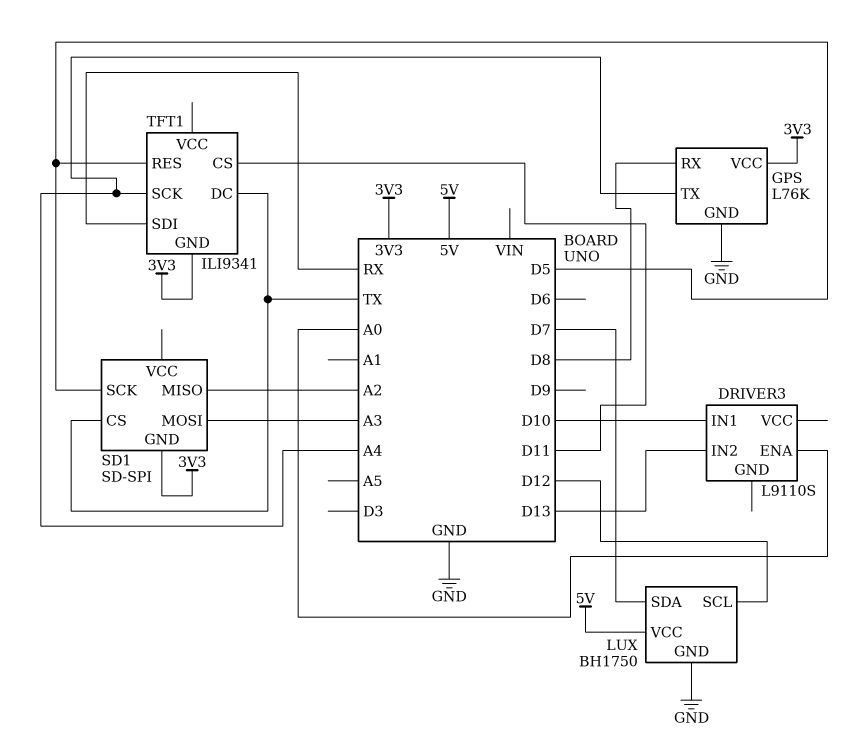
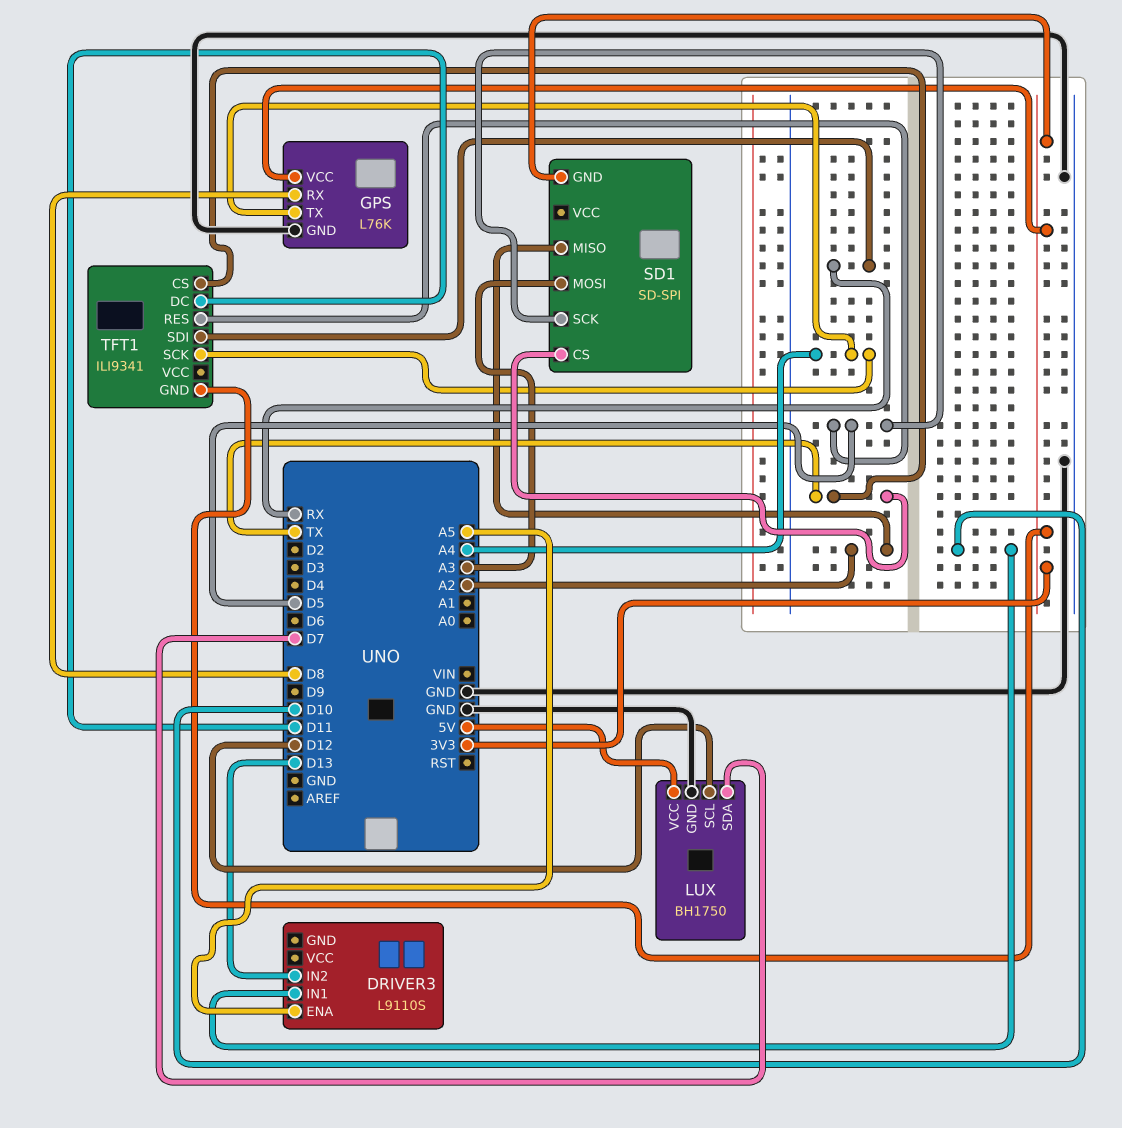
DRIVER3 pin ENA: A0 -> A5
TFT1 pin CS: D11 -> TX
TFT1 pin DC: TX -> D11

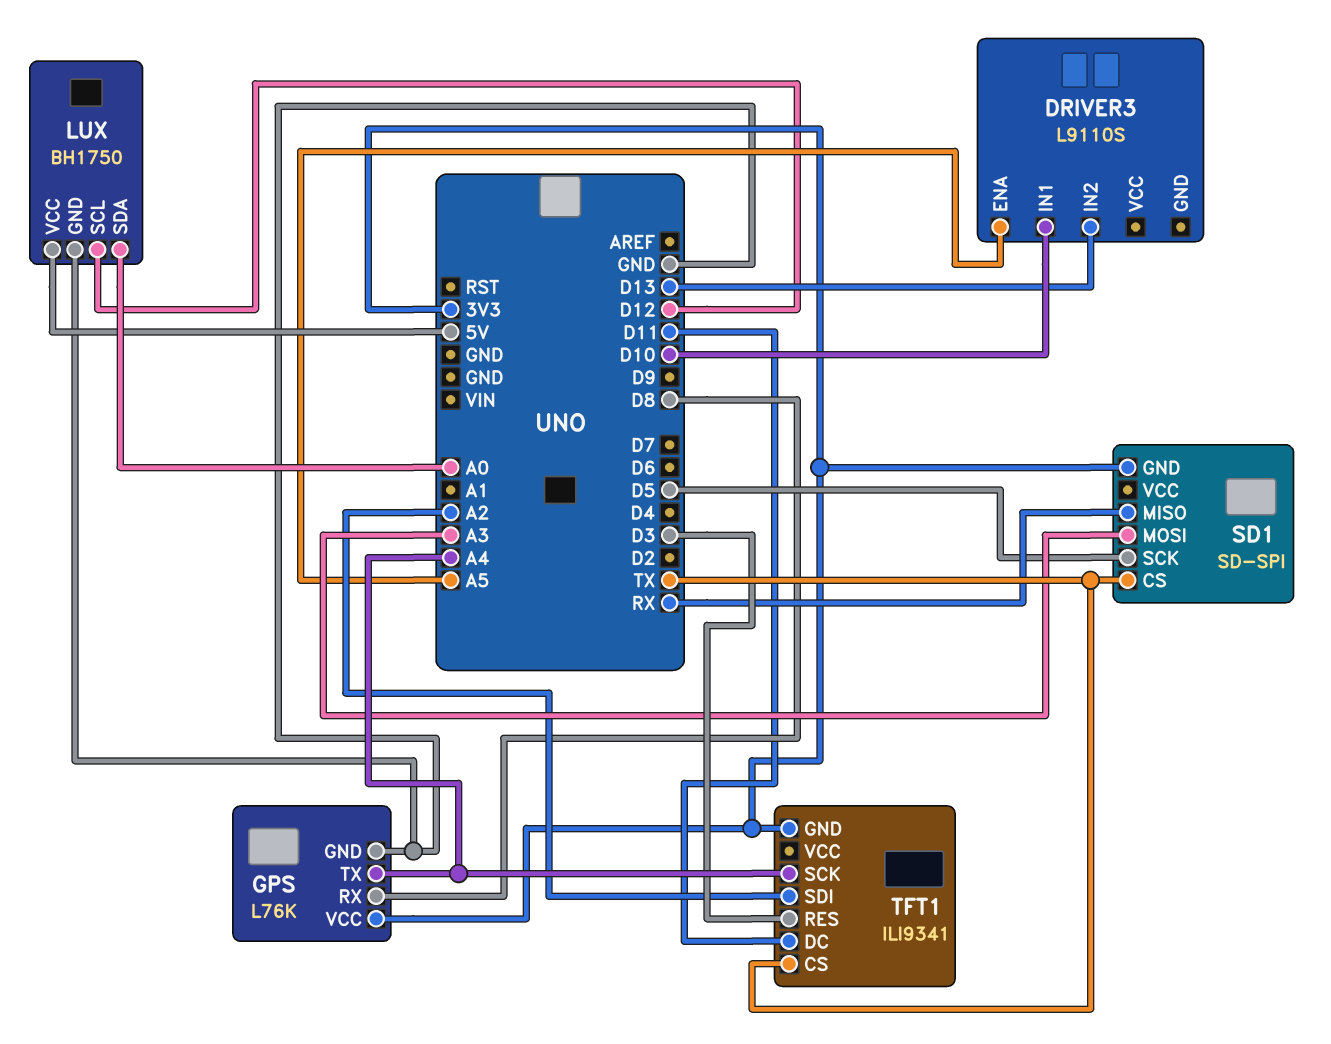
LUX pin SDA: D7 -> A0
SD1 pin MISO: A2 -> RX
TFT1 pin RES: D5 -> D3
TFT1 pin SDI: RX -> A2

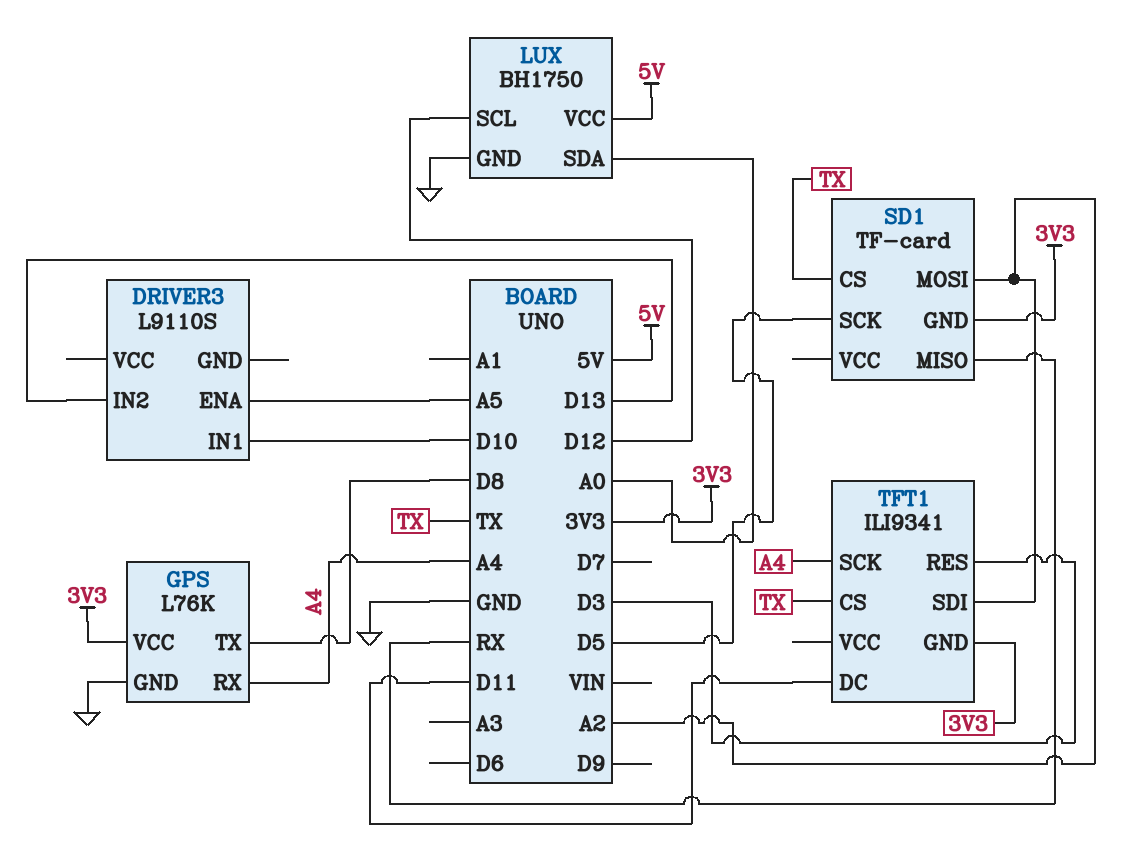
GPS pin RX: D8 -> A4
GPS pin TX: A4 -> D8
SD1: SD-SPI -> TF-card
SD1 pin MOSI: A3 -> A2

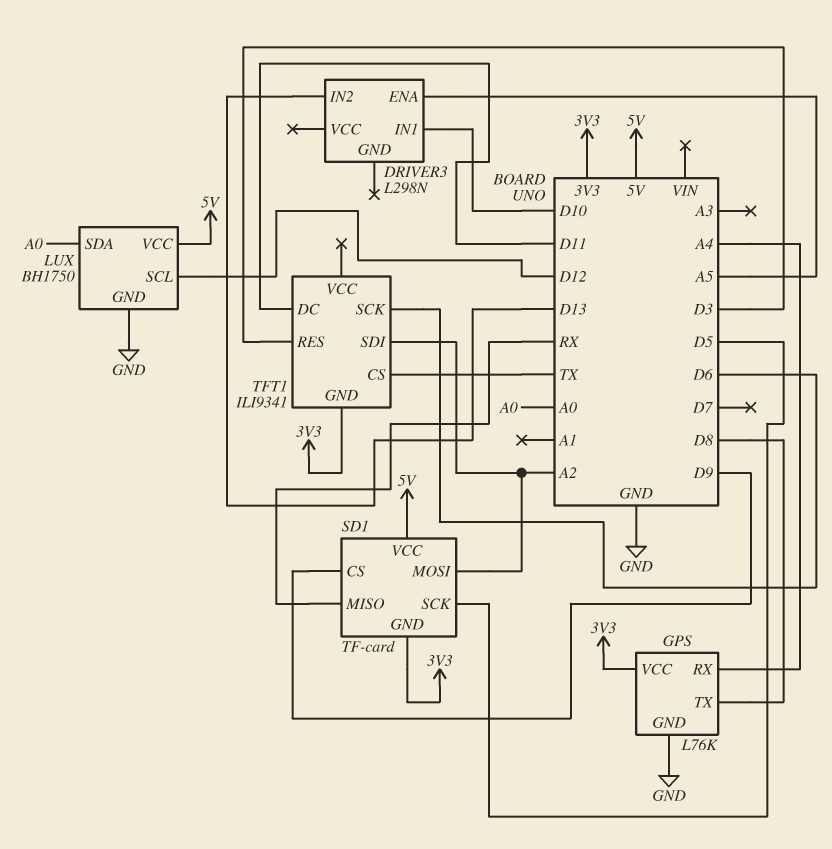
DRIVER3: L9110S -> L298N
SD1 pin CS: TX -> D9
SD1 pin VCC: none -> 5V
TFT1 pin SCK: A4 -> D6

